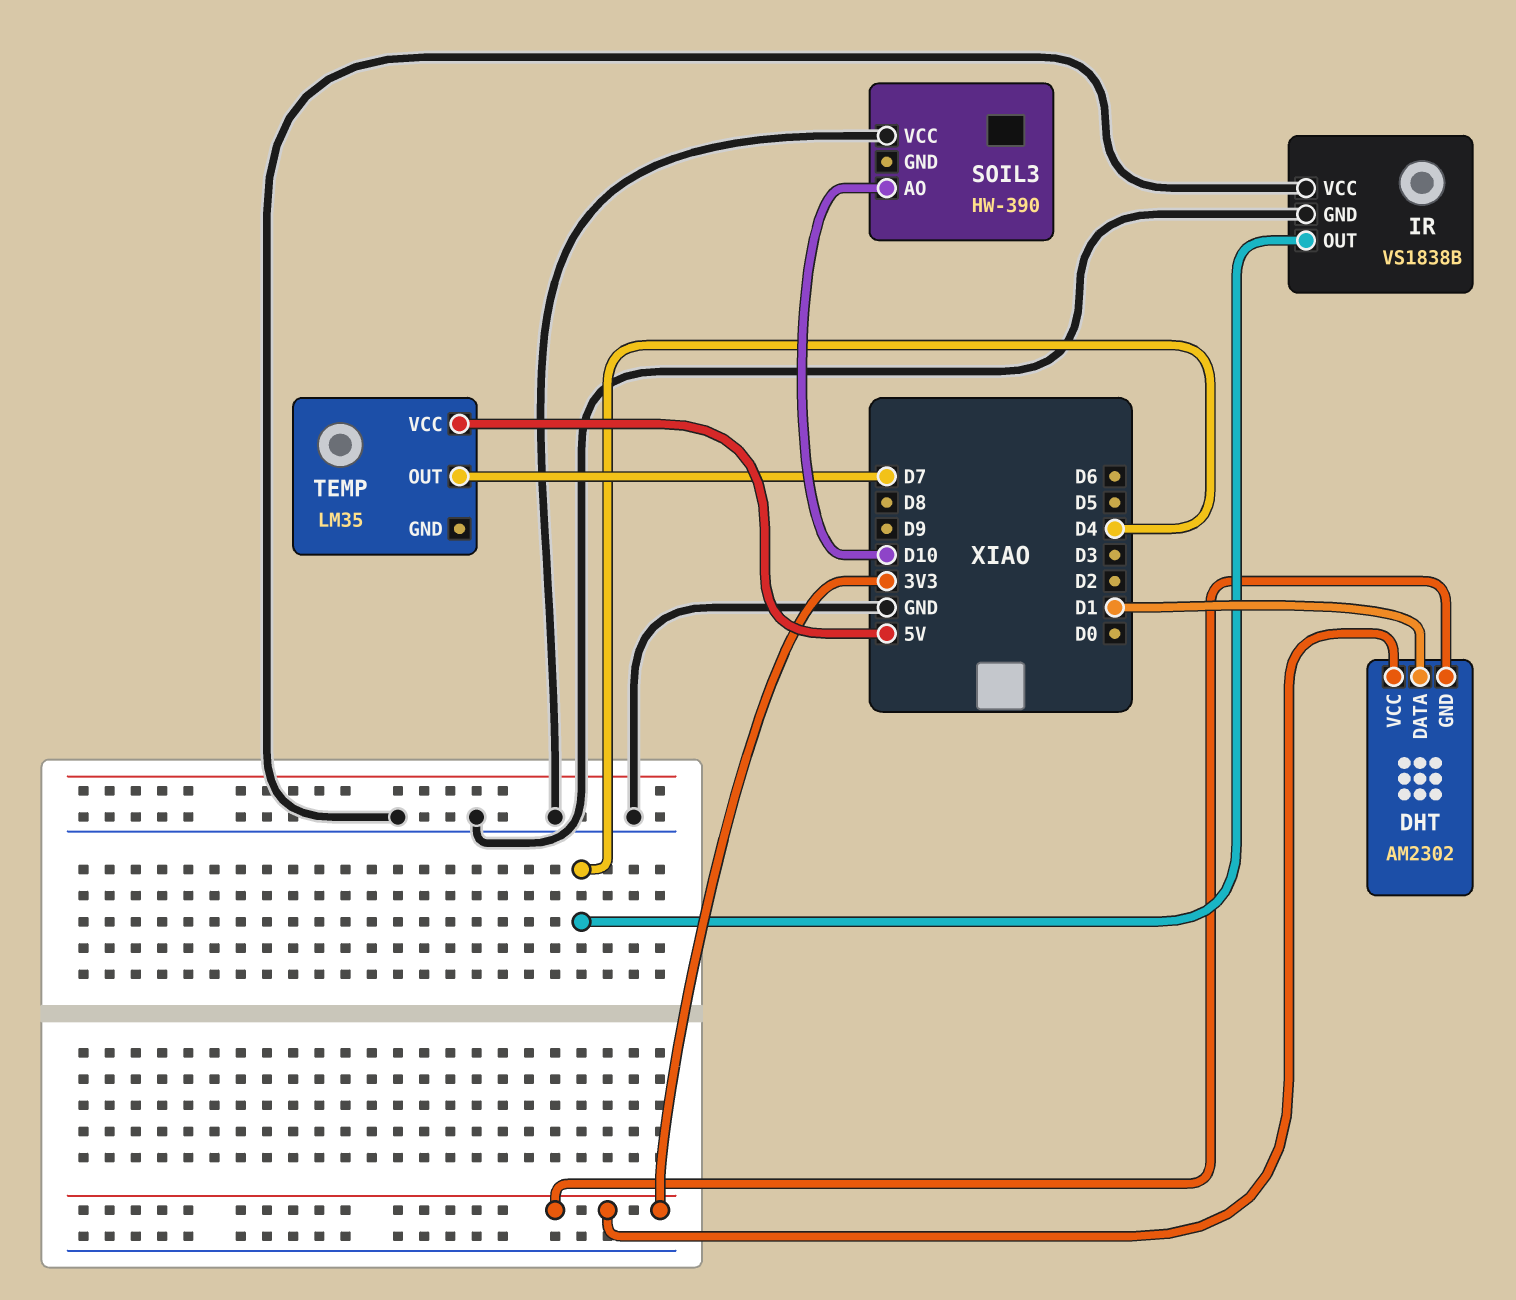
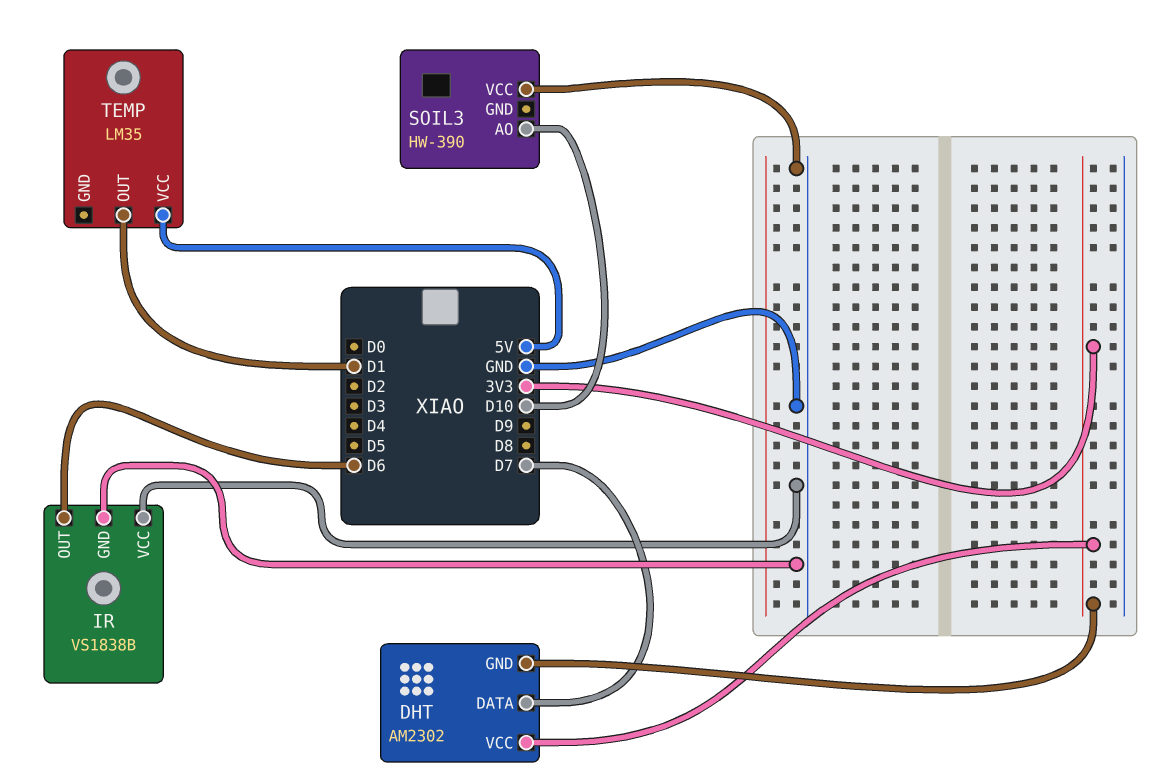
DHT pin DATA: D1 -> D7
IR pin OUT: D4 -> D6
TEMP pin OUT: D7 -> D1

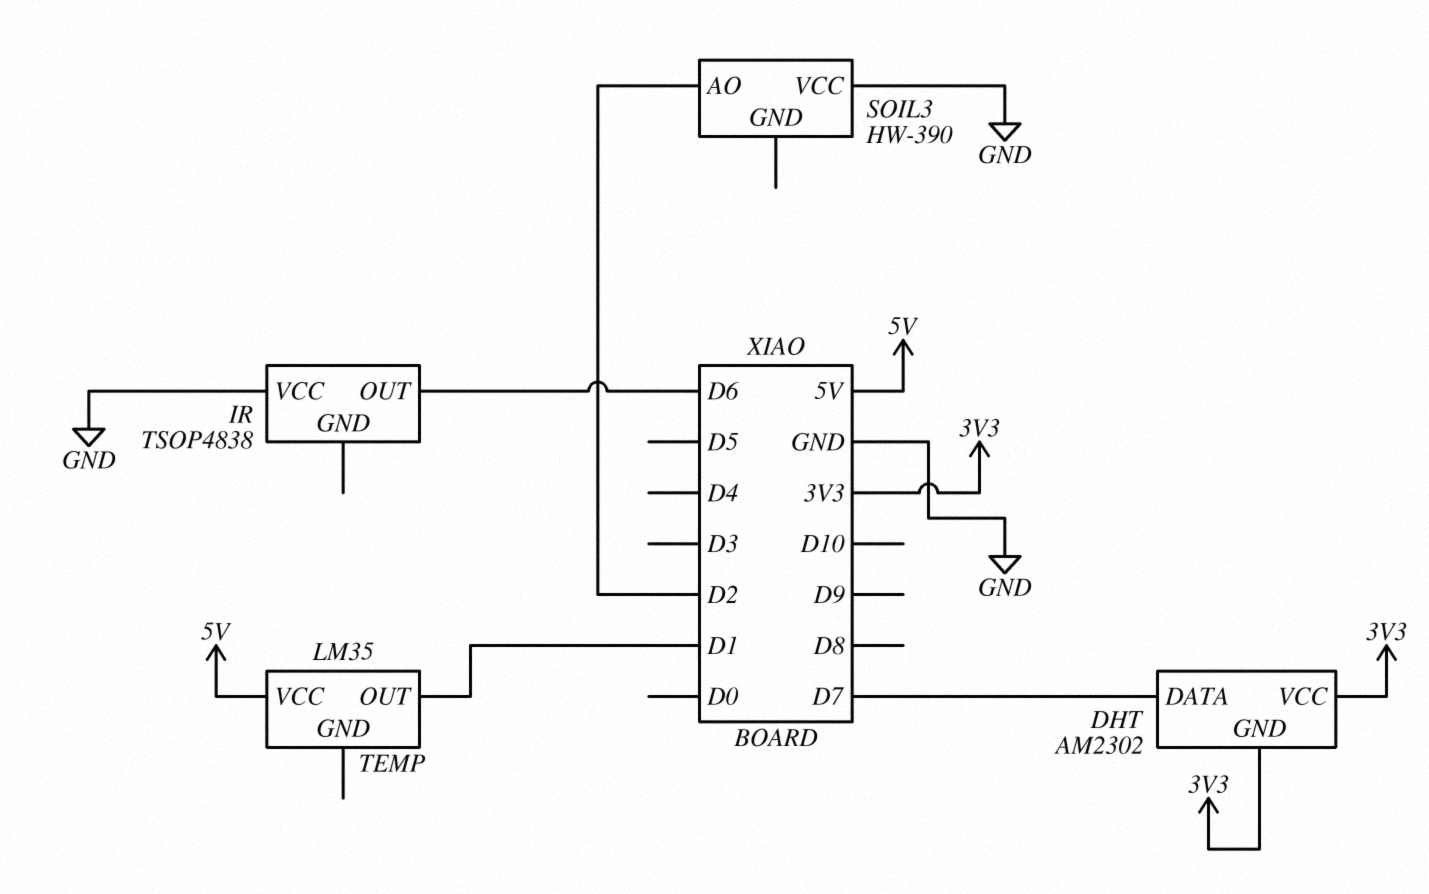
IR: VS1838B -> TSOP4838
IR pin GND: GND -> none
SOIL3 pin AO: D10 -> D2

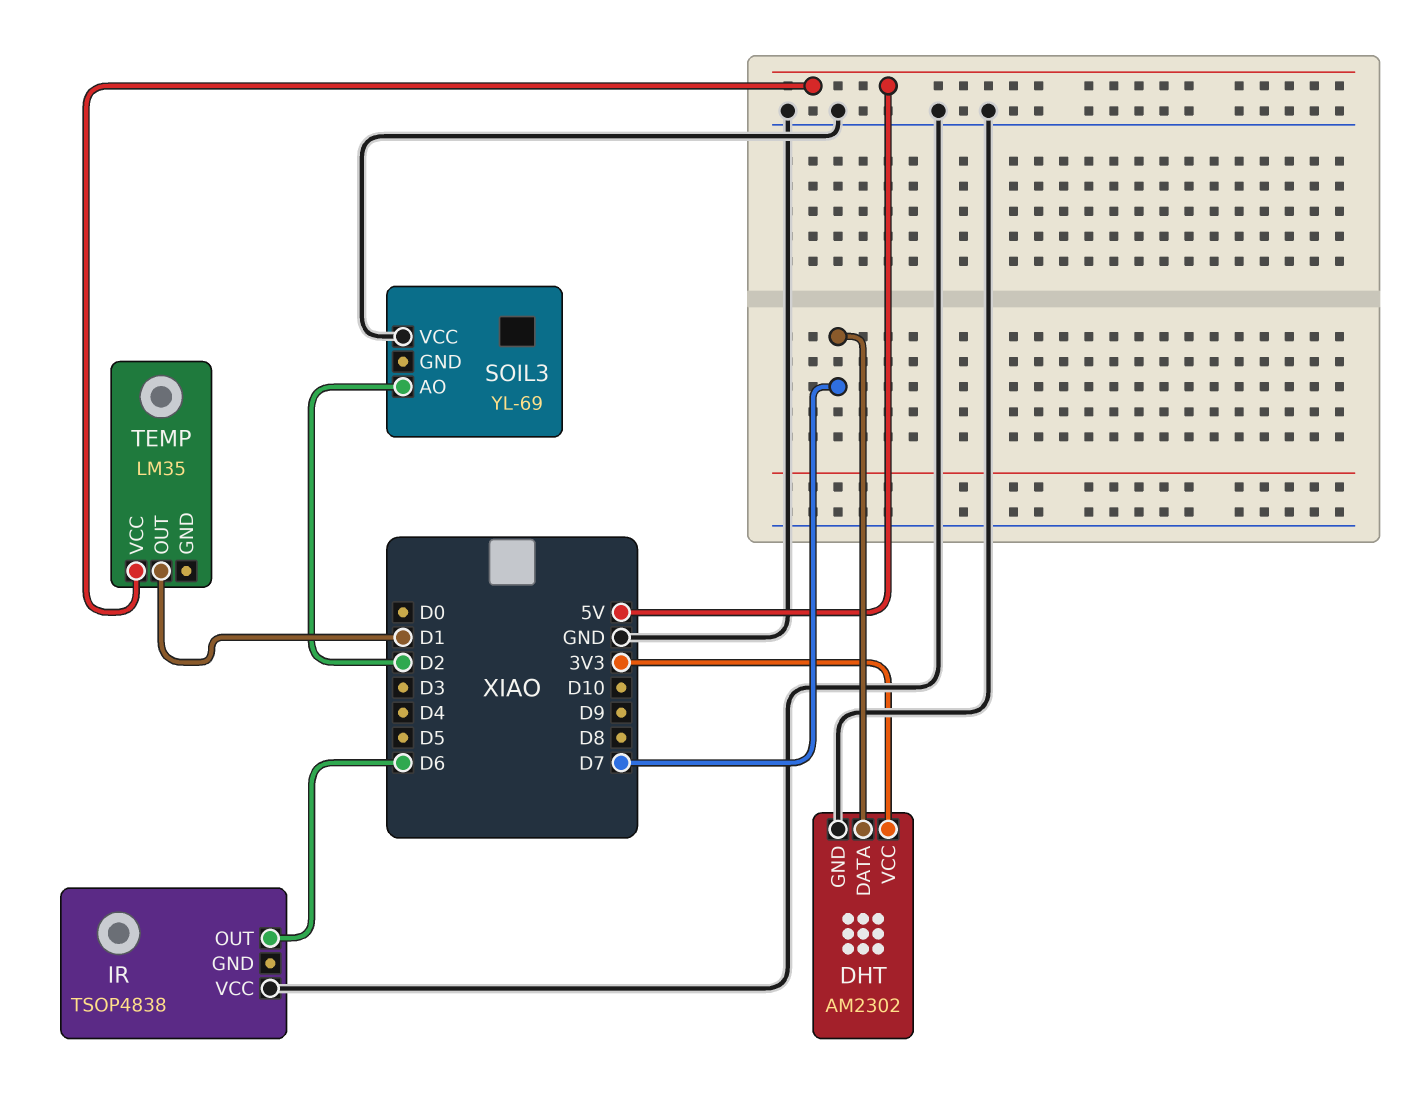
DHT pin GND: 3V3 -> GND
SOIL3: HW-390 -> YL-69

